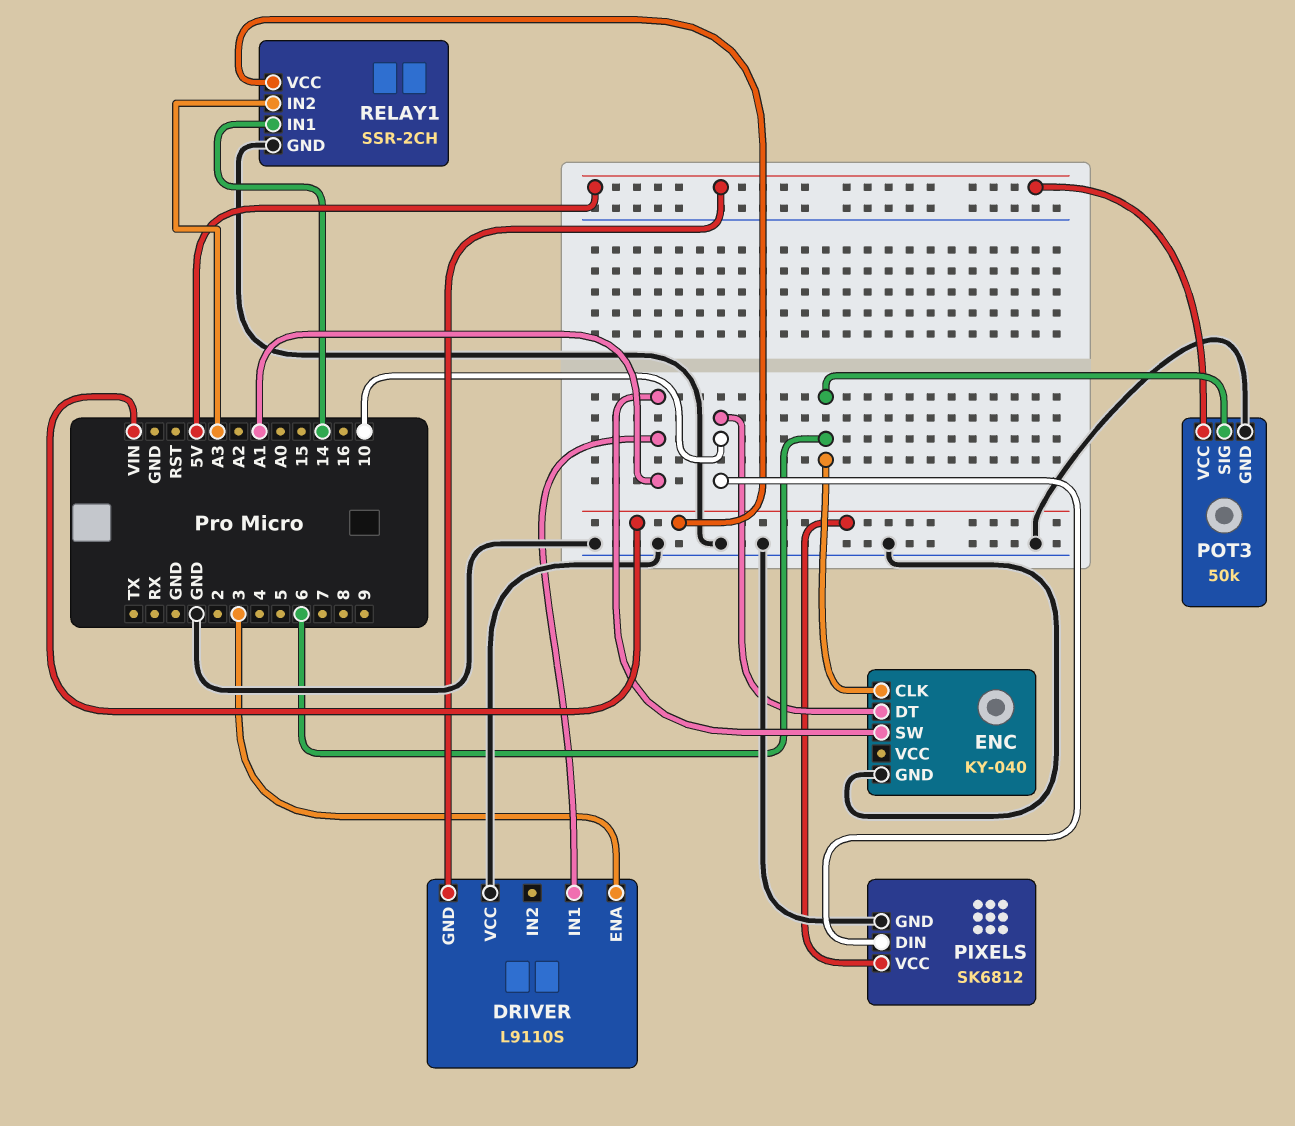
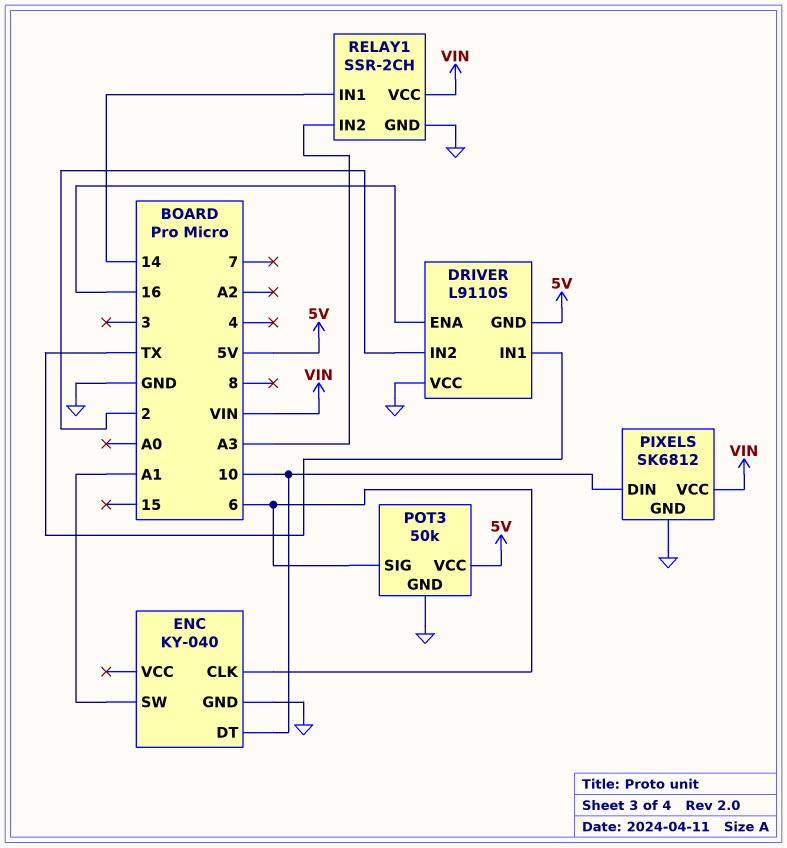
DRIVER pin ENA: 3 -> 16
DRIVER pin IN1: A1 -> TX
DRIVER pin IN2: none -> 2

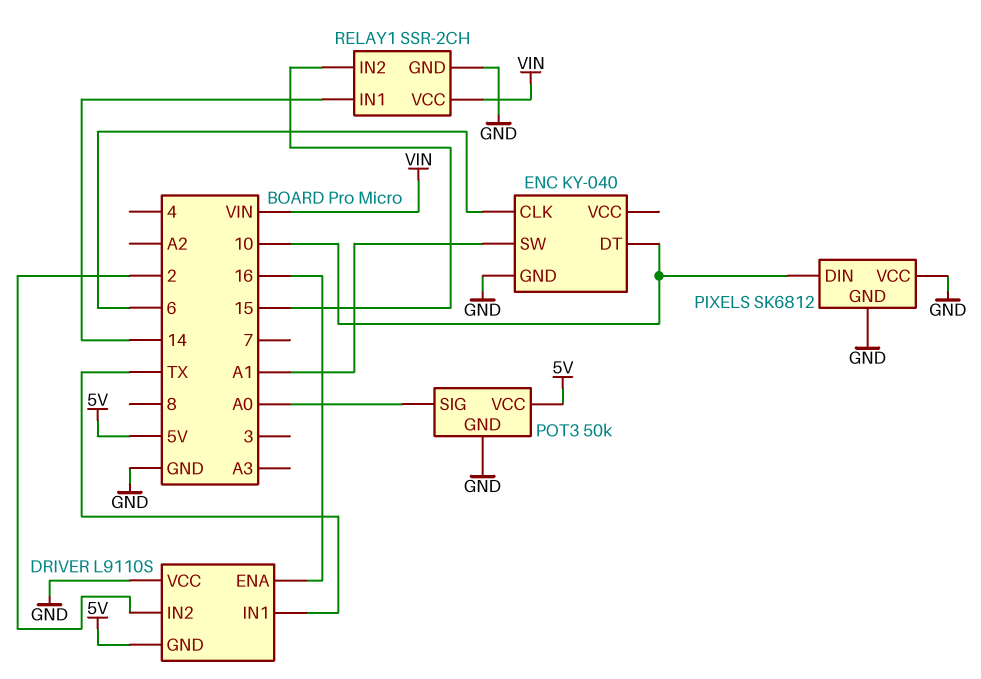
PIXELS pin VCC: VIN -> GND
POT3 pin SIG: 6 -> A0
RELAY1 pin IN2: A3 -> 15

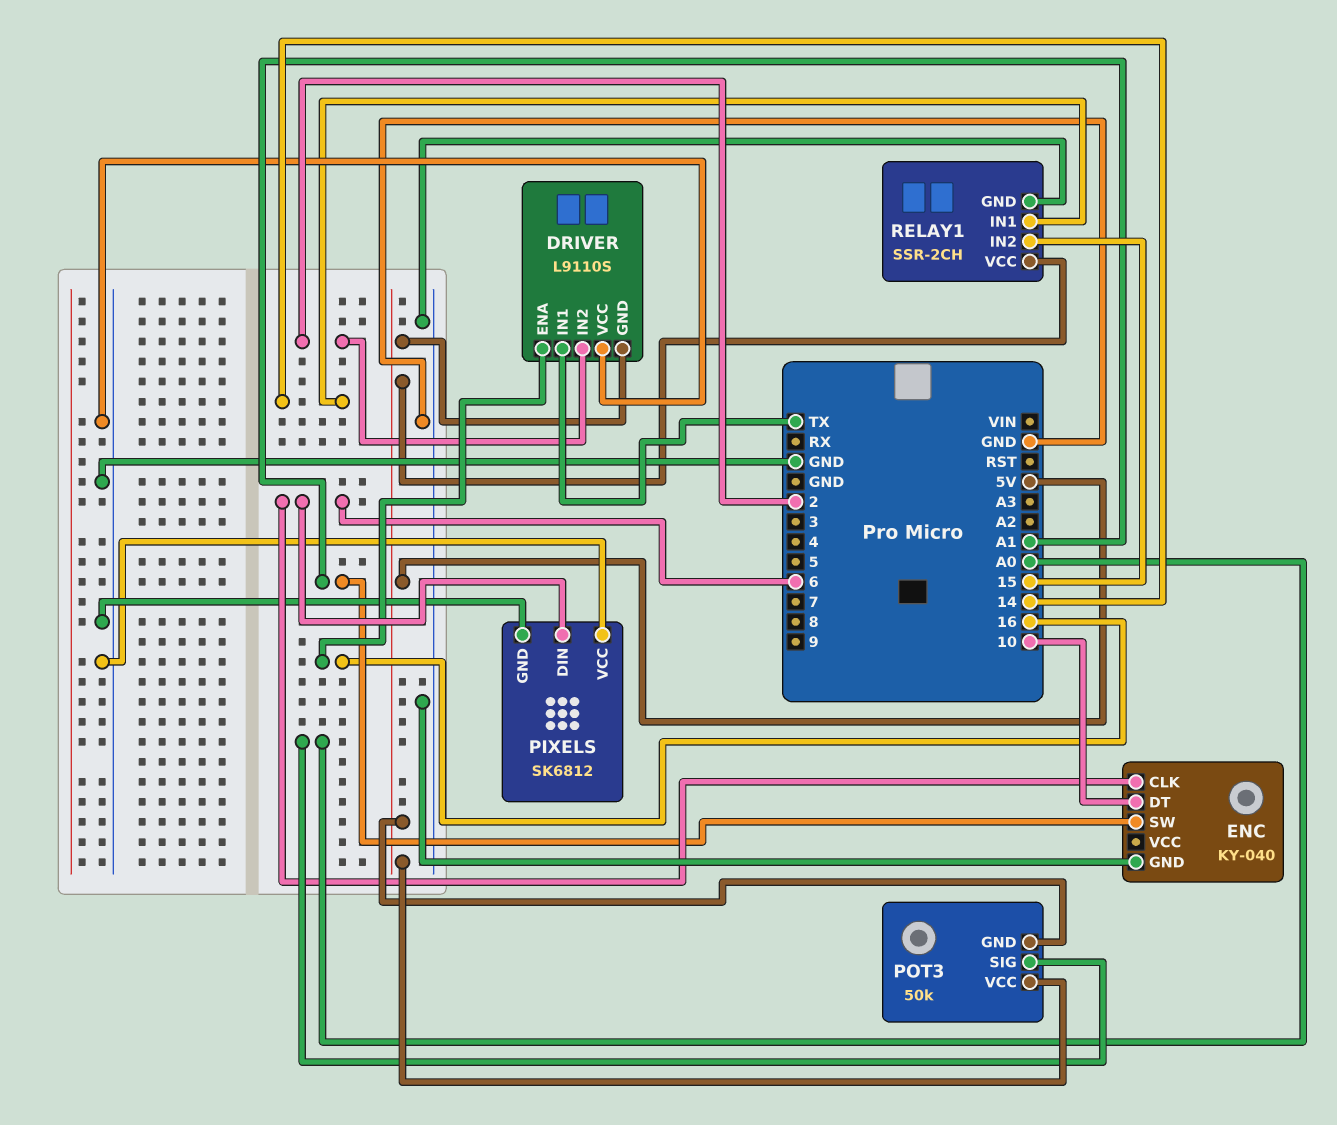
PIXELS pin DIN: 10 -> 6
POT3 pin GND: GND -> 5V
RELAY1 pin VCC: VIN -> 5V

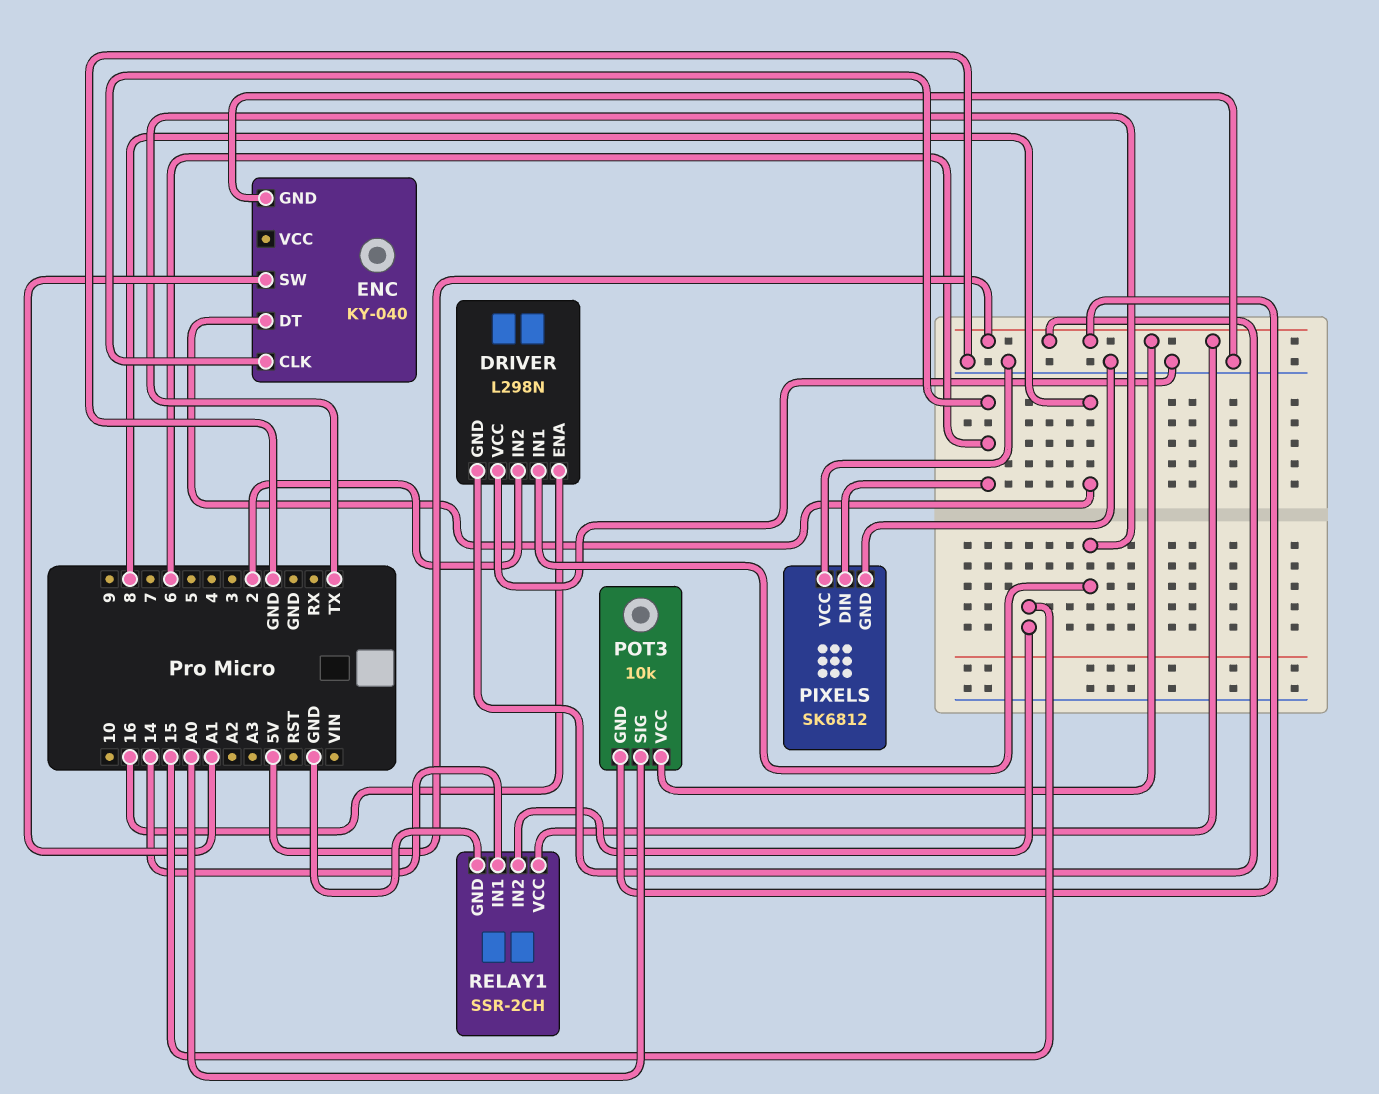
DRIVER: L9110S -> L298N
ENC pin DT: 10 -> 8
POT3: 50k -> 10k

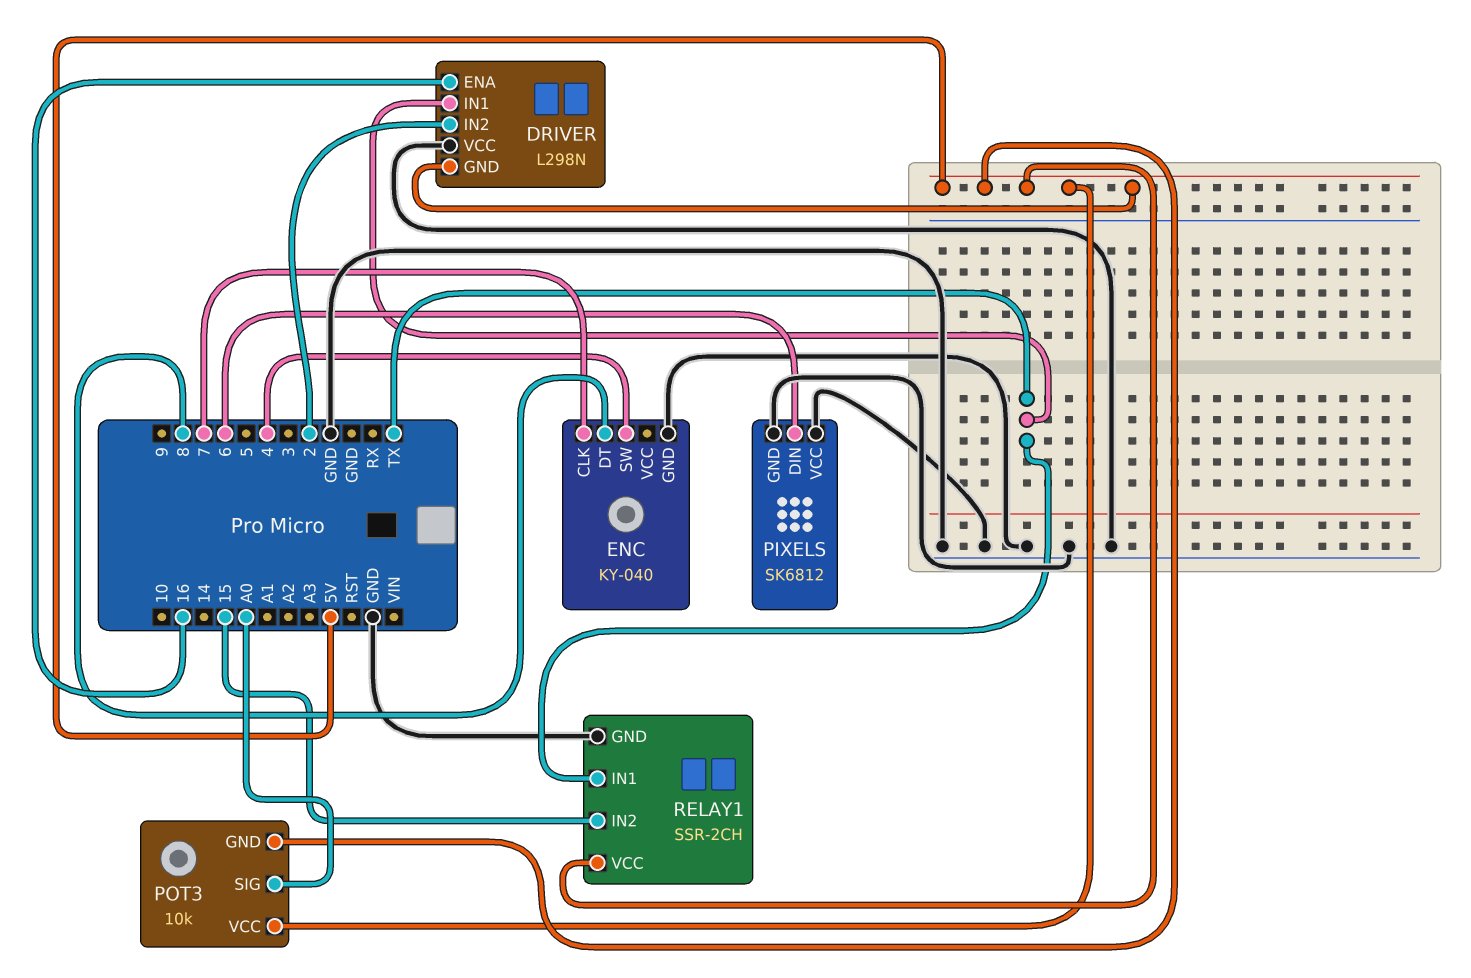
ENC pin CLK: 6 -> 7
ENC pin SW: A1 -> 4
RELAY1 pin IN1: 14 -> TX

